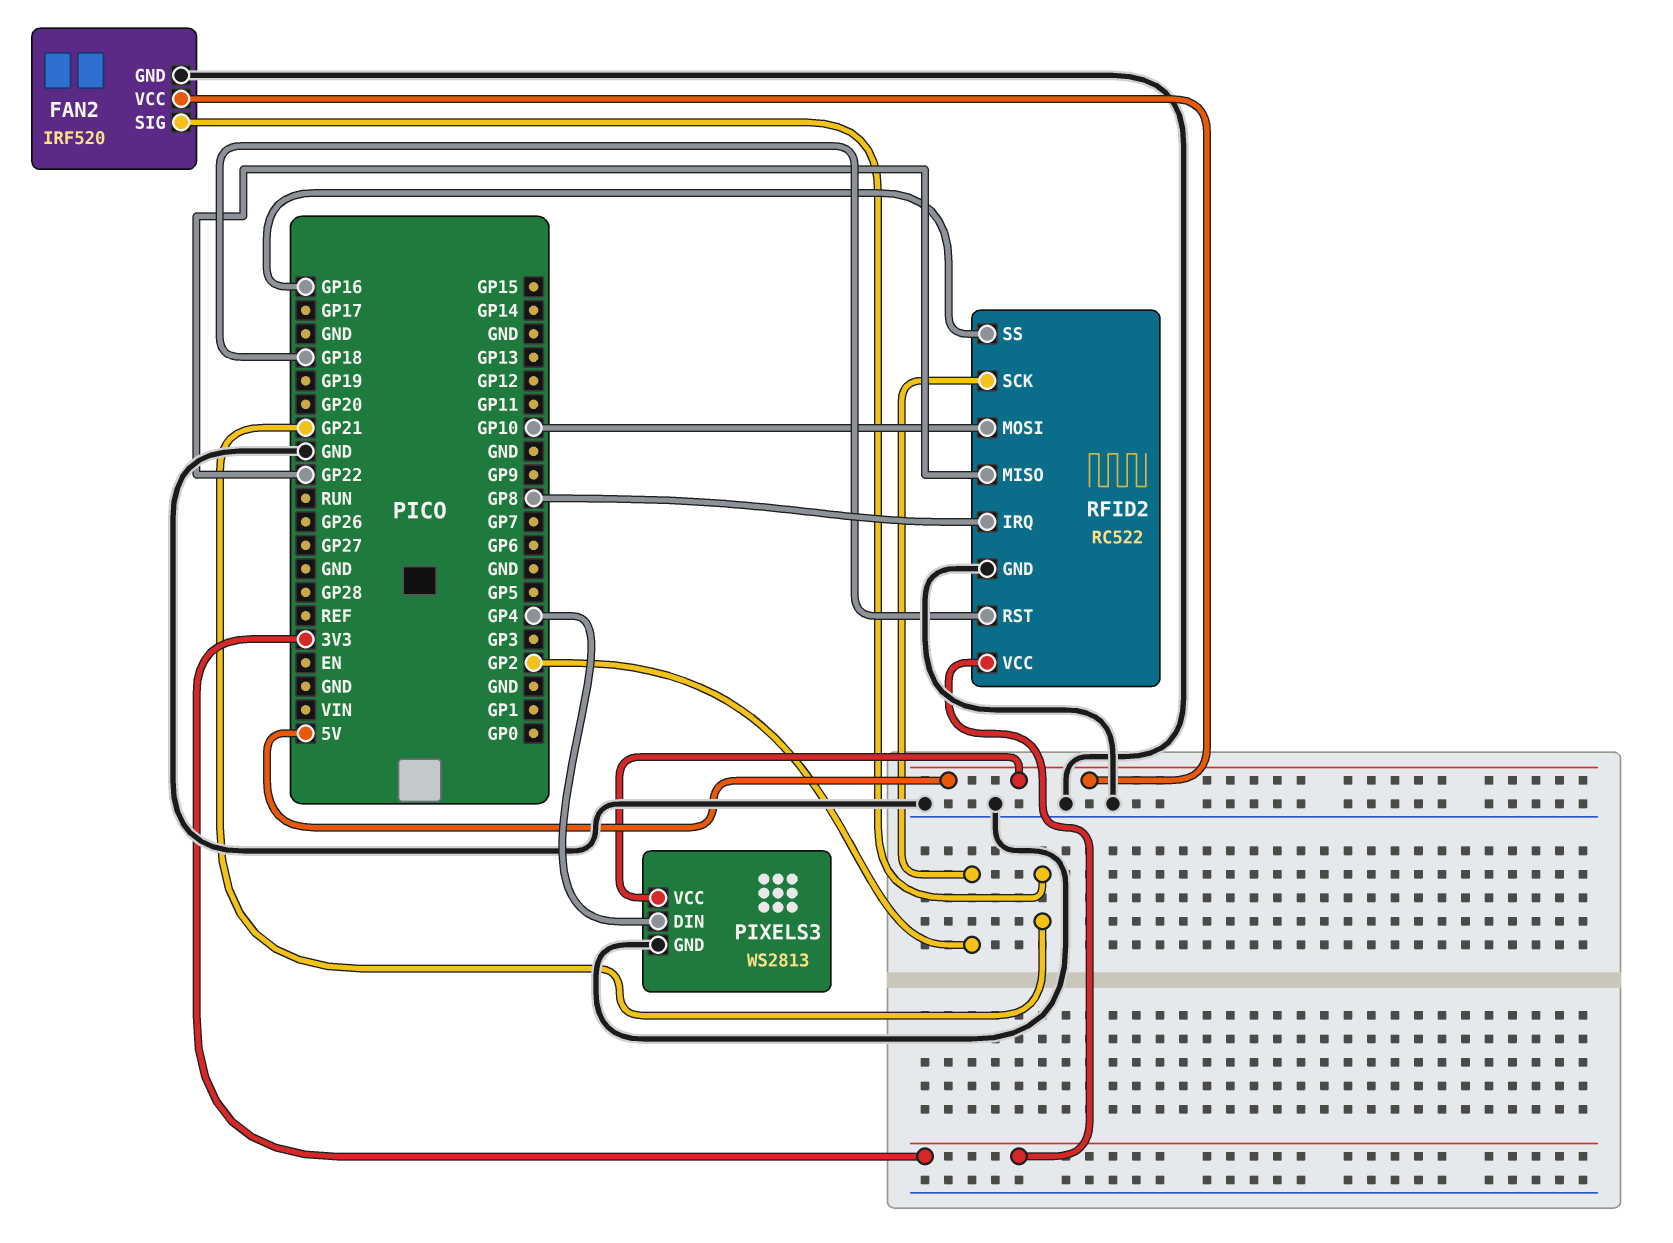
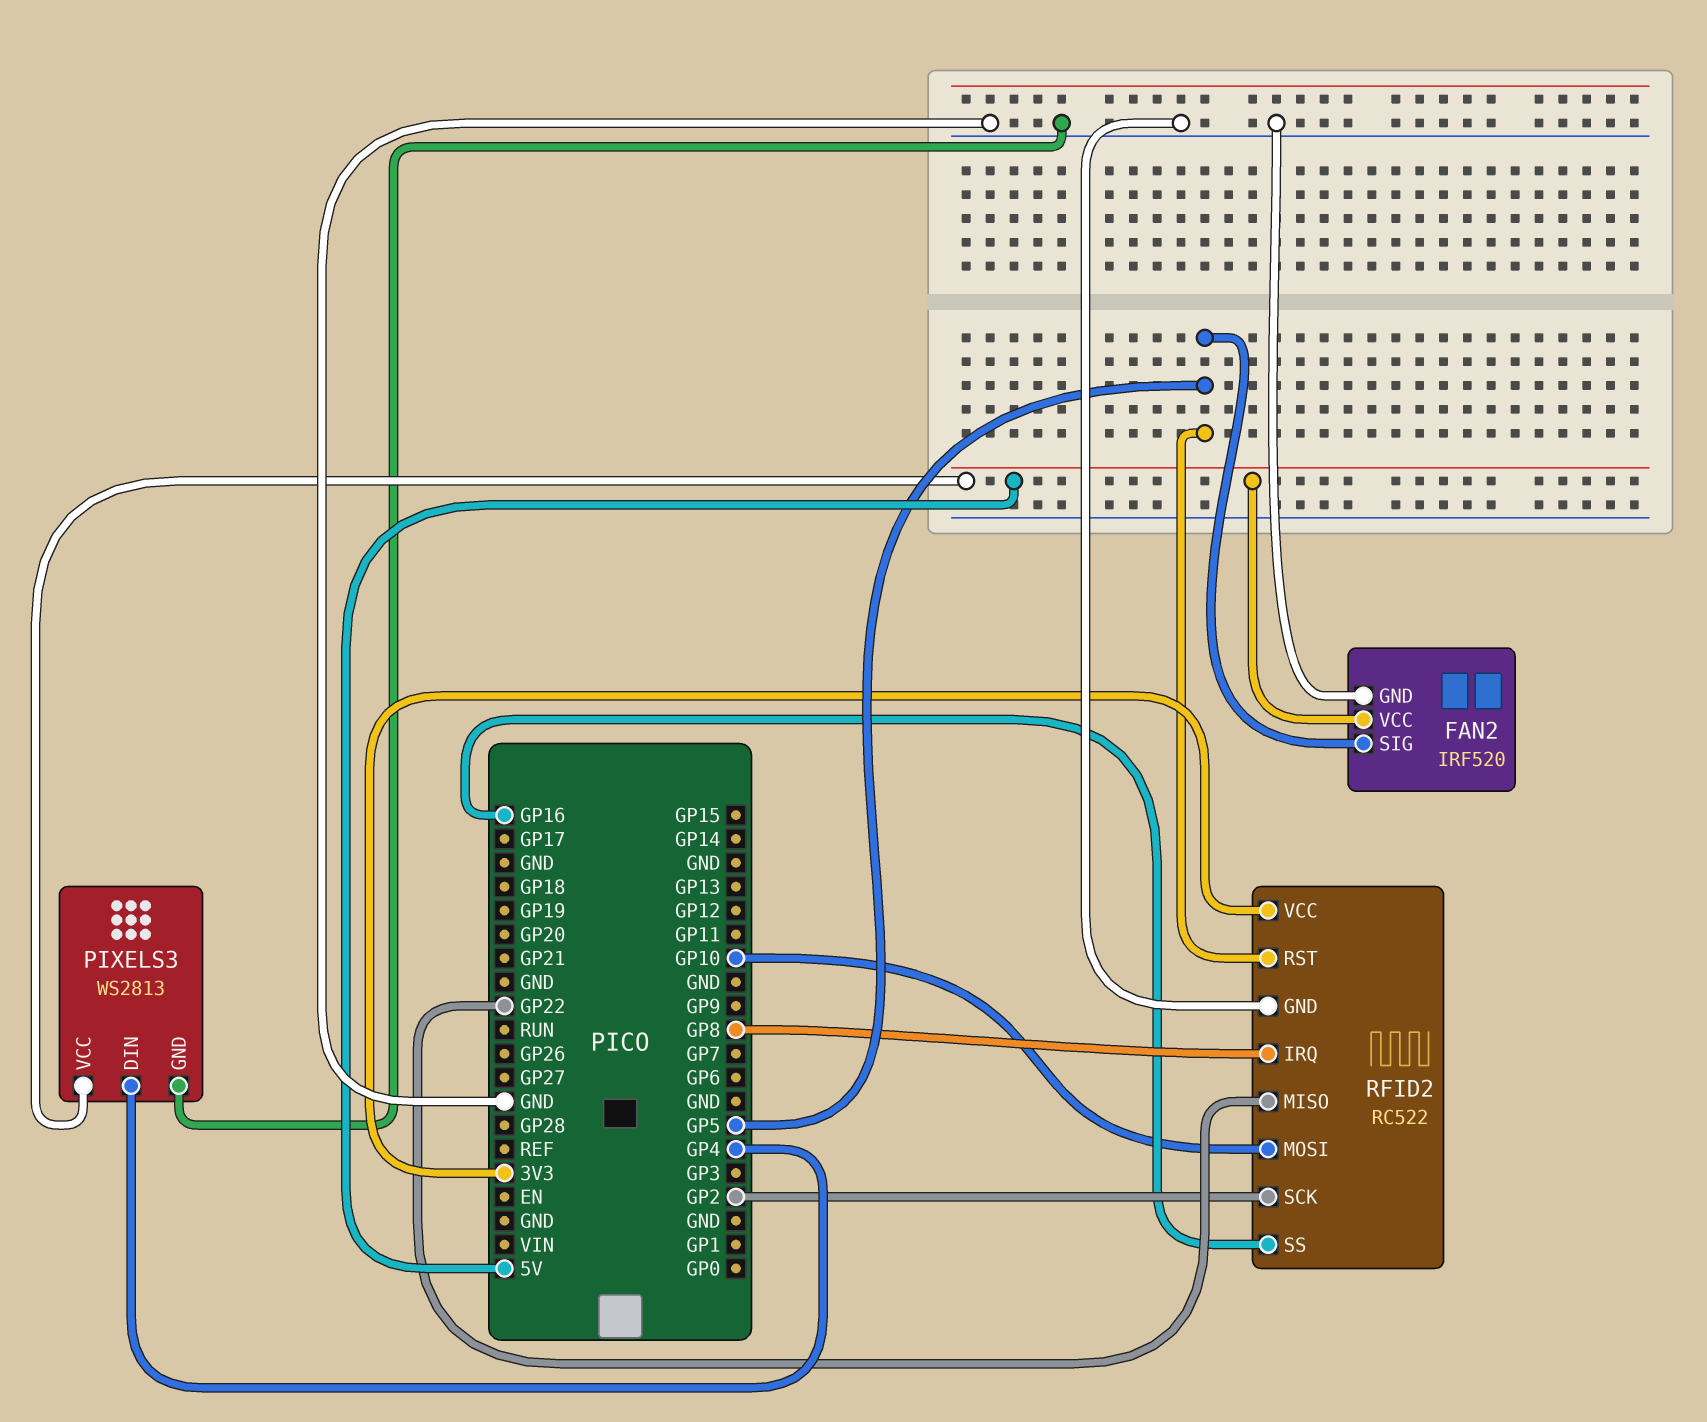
FAN2 pin SIG: GP21 -> GP5
RFID2 pin RST: GP18 -> GP5

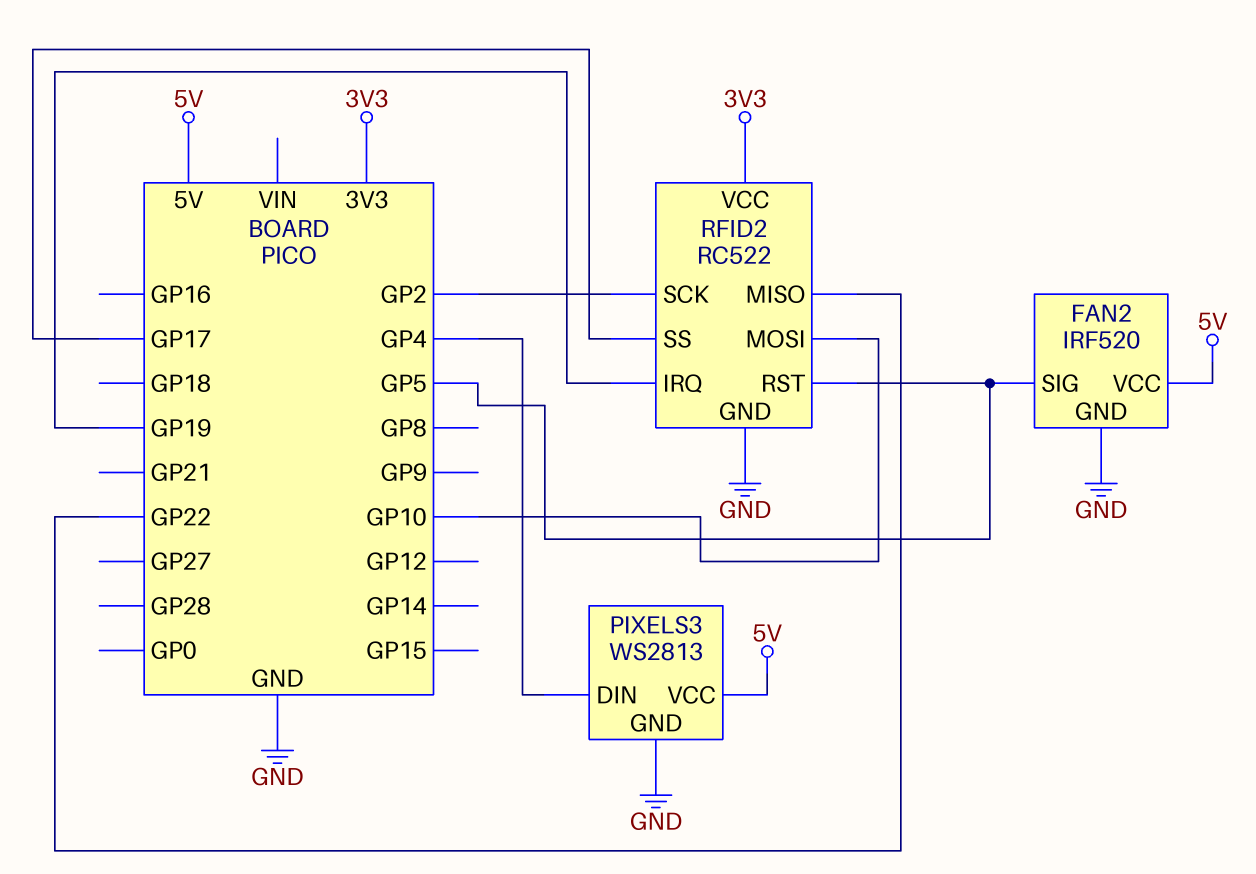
RFID2 pin IRQ: GP8 -> GP19
RFID2 pin SS: GP16 -> GP17

